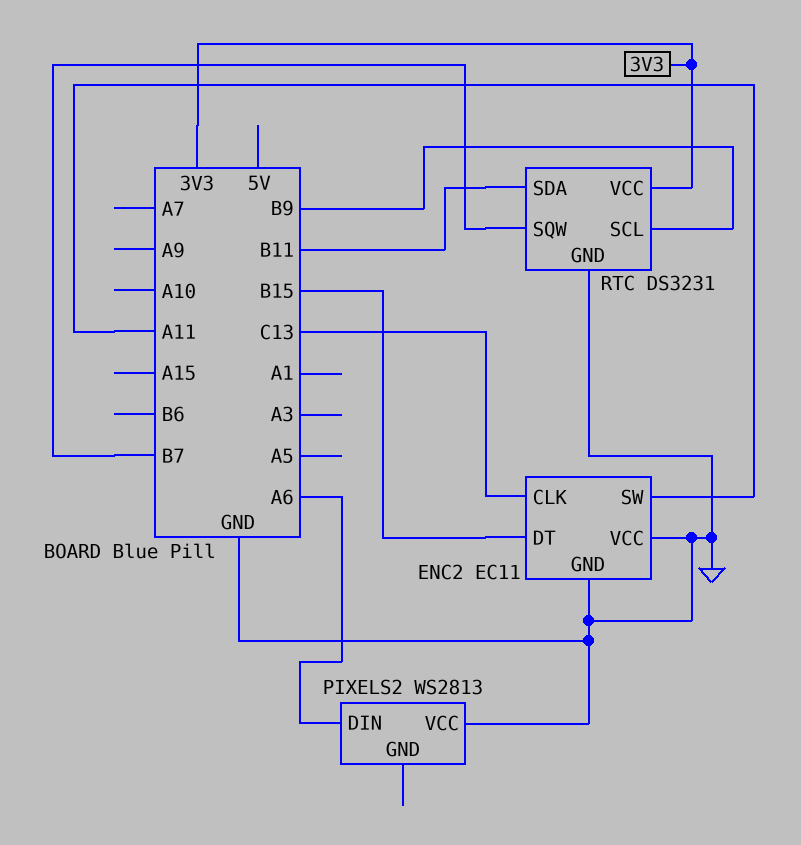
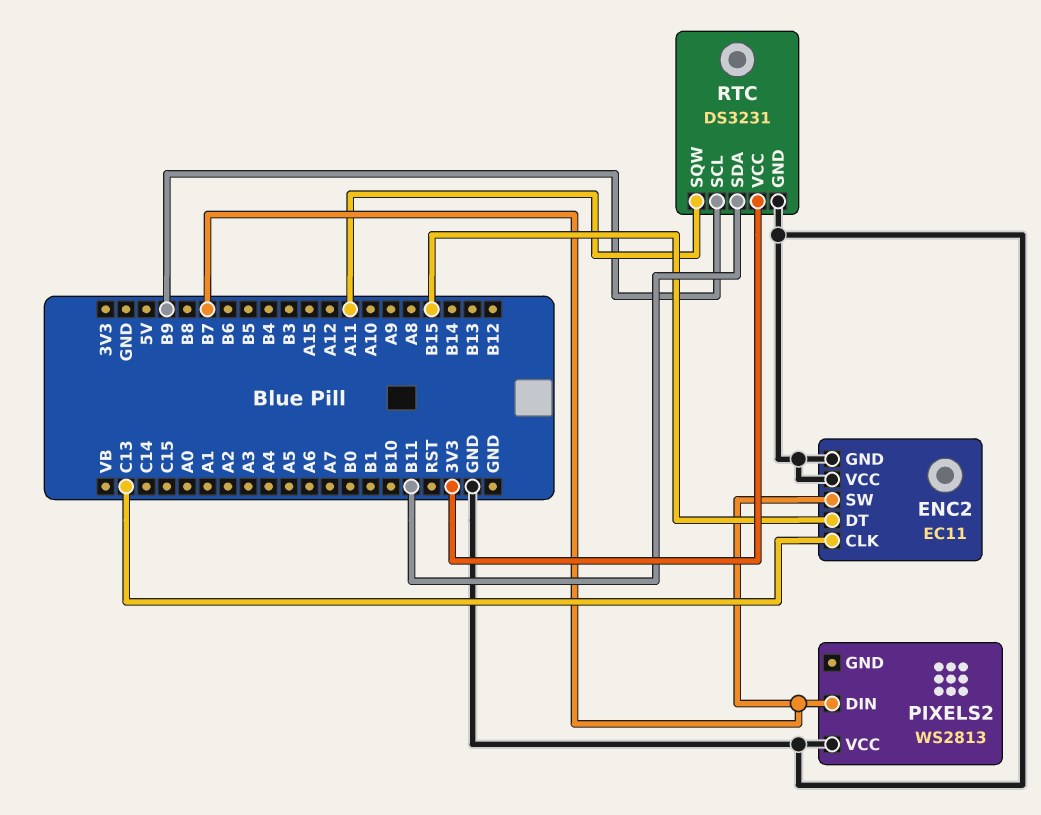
ENC2 pin SW: A11 -> B7
PIXELS2 pin DIN: A6 -> B7
RTC pin SQW: B7 -> A11

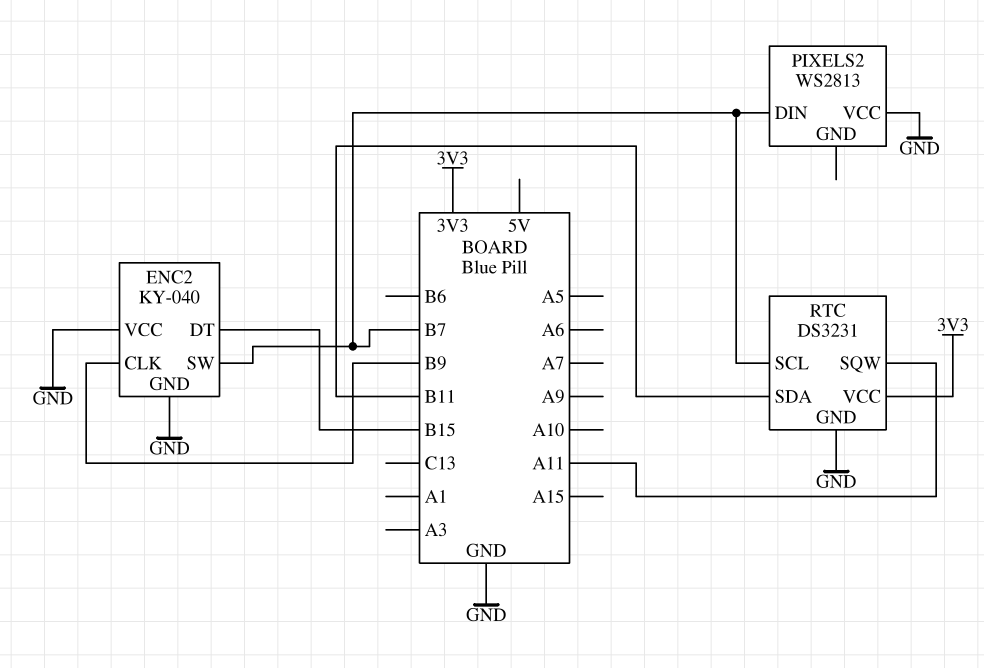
ENC2: EC11 -> KY-040
ENC2 pin CLK: C13 -> B9
RTC pin SCL: B9 -> B7

